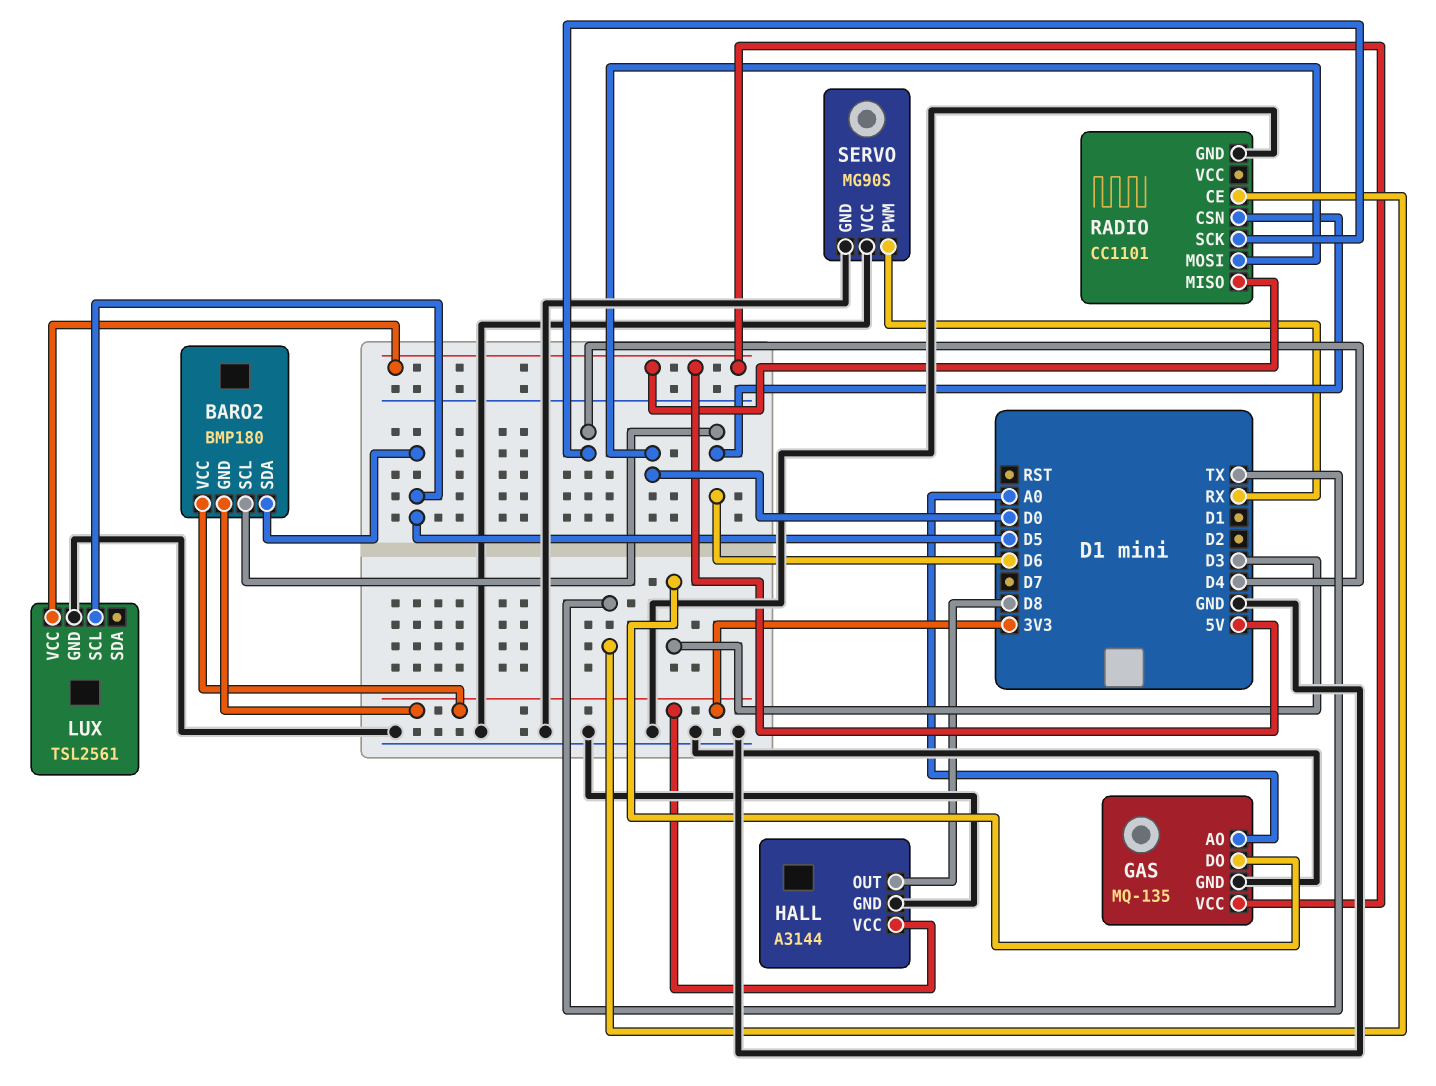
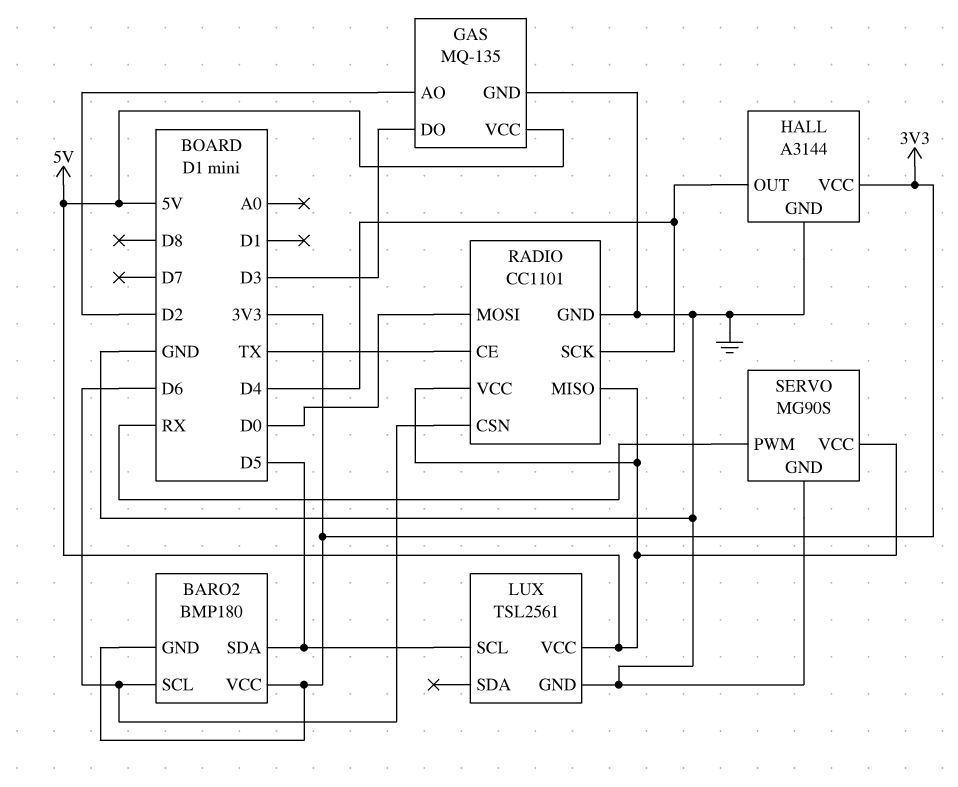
GAS pin AO: A0 -> D2
HALL pin OUT: D8 -> D4
RADIO pin VCC: none -> 5V
SERVO pin VCC: GND -> 5V

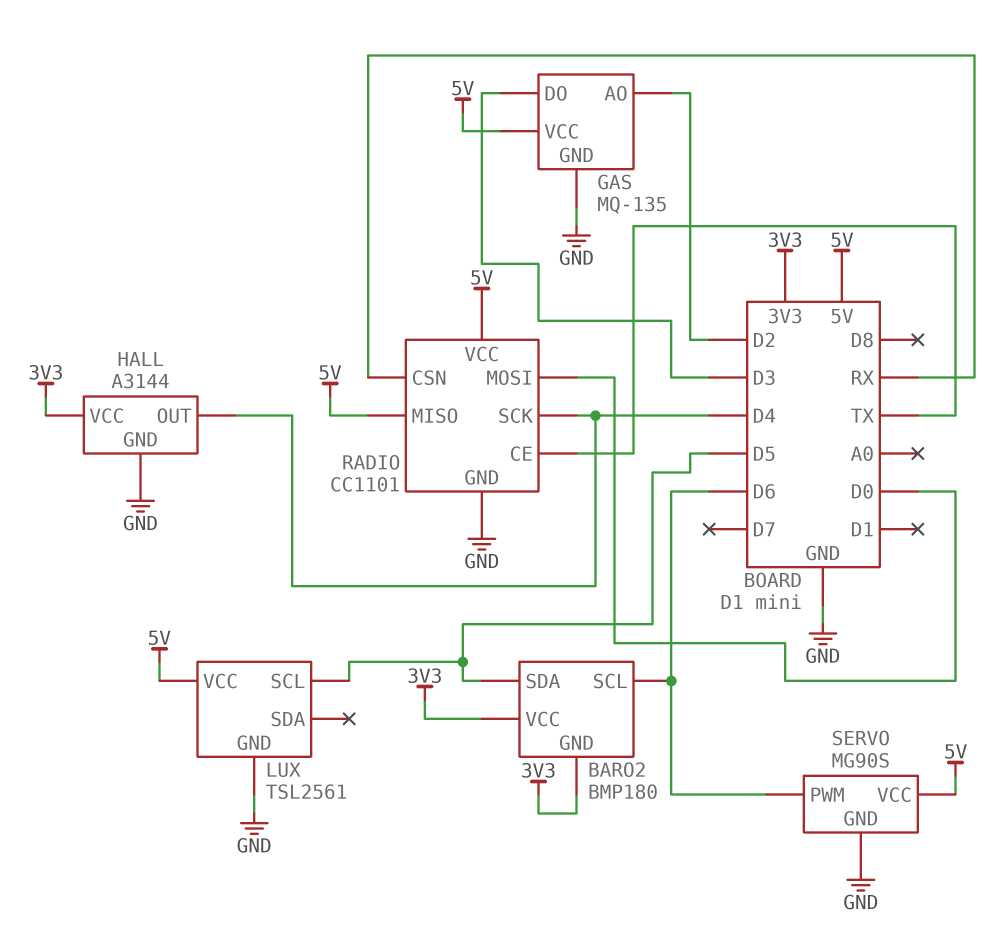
RADIO pin CSN: D6 -> RX
SERVO pin PWM: RX -> D6

